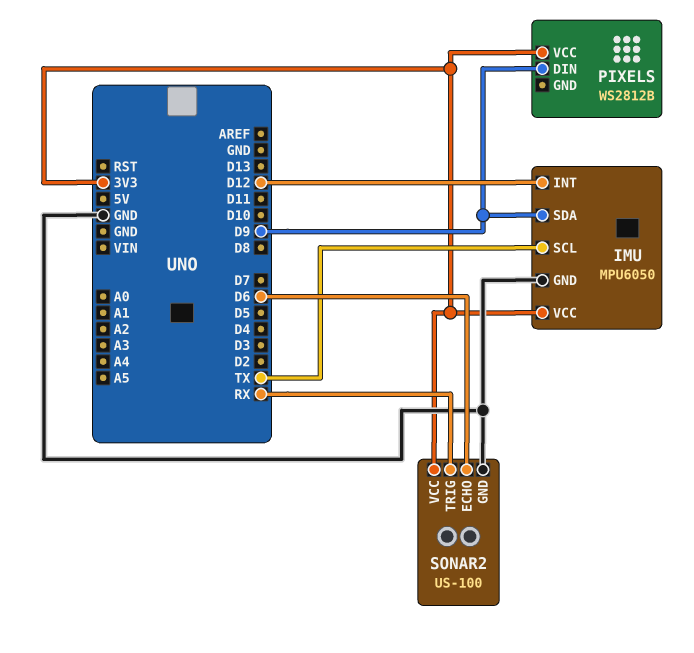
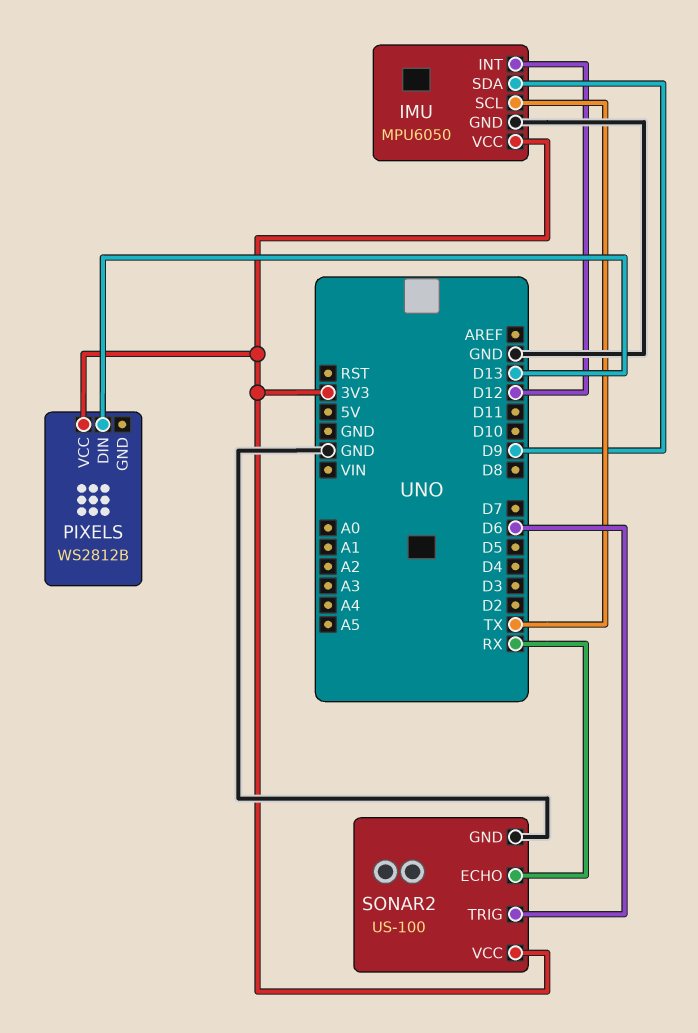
PIXELS pin DIN: D9 -> D13
SONAR2 pin ECHO: D6 -> RX
SONAR2 pin TRIG: RX -> D6

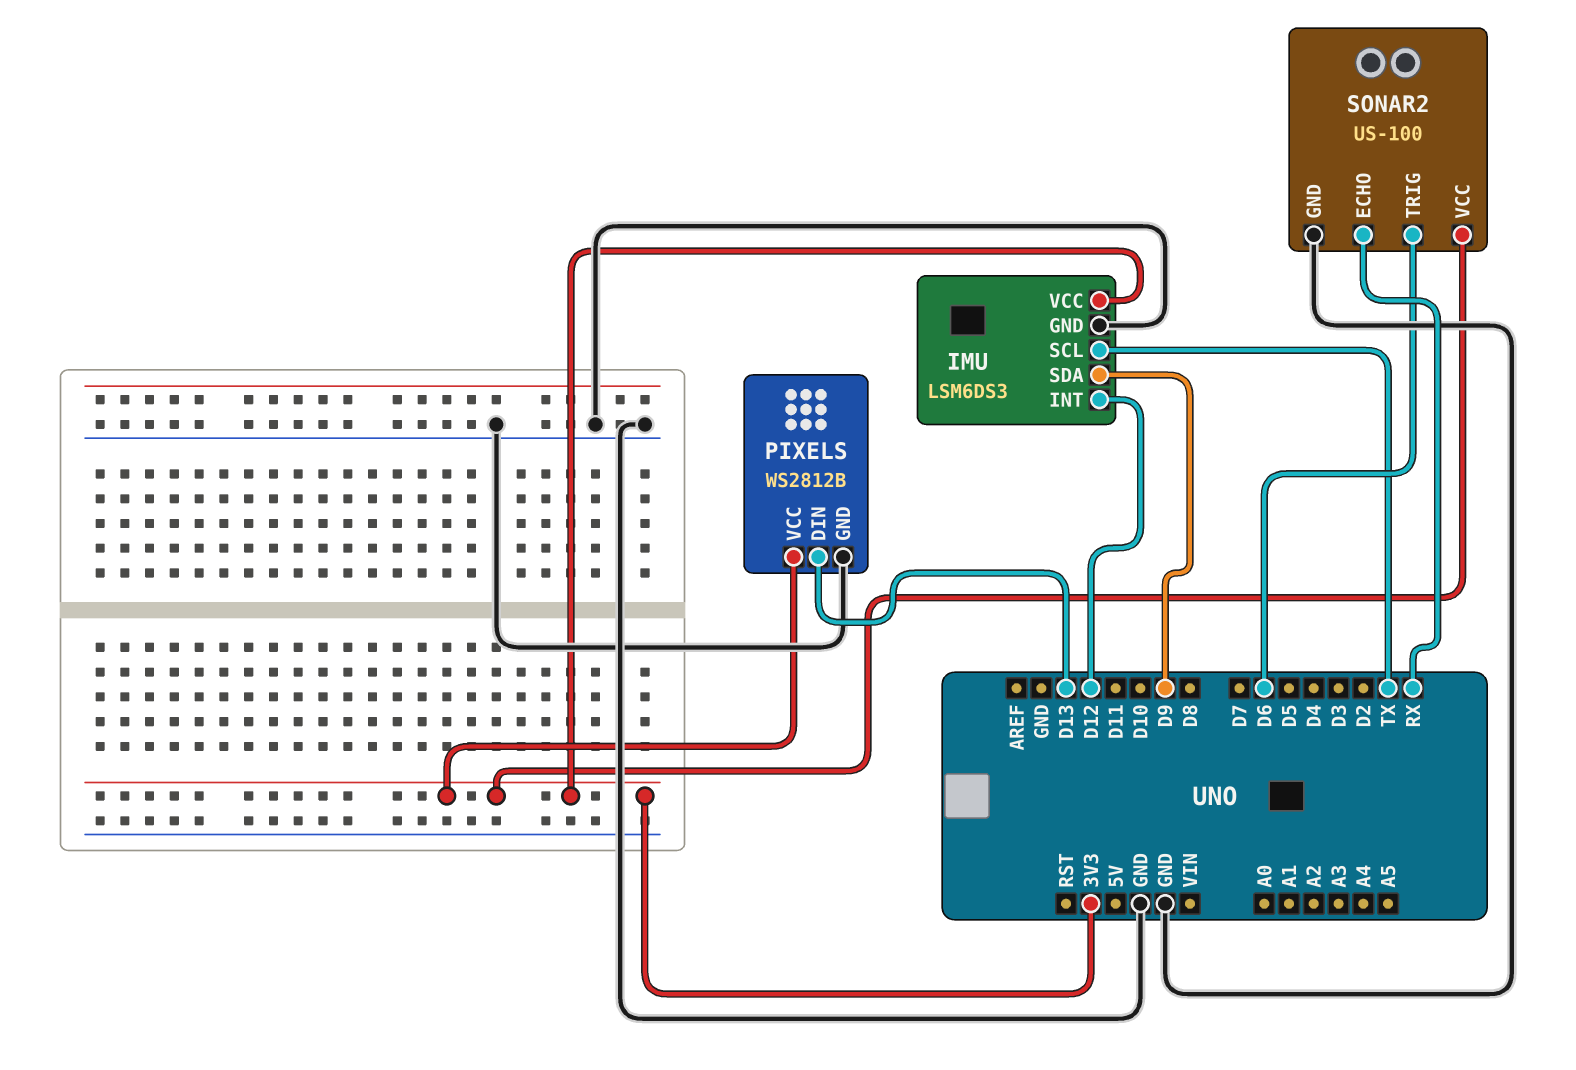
IMU: MPU6050 -> LSM6DS3
PIXELS pin GND: none -> GND

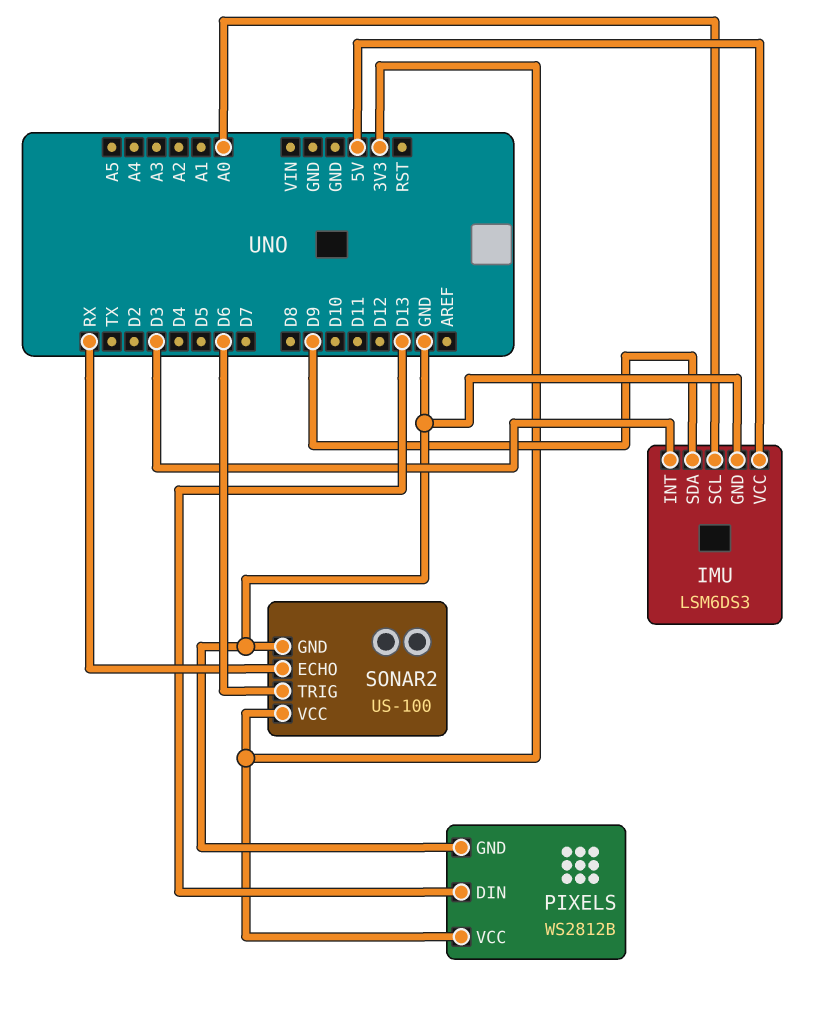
IMU pin INT: D12 -> D3
IMU pin SCL: TX -> A0
IMU pin VCC: 3V3 -> 5V

